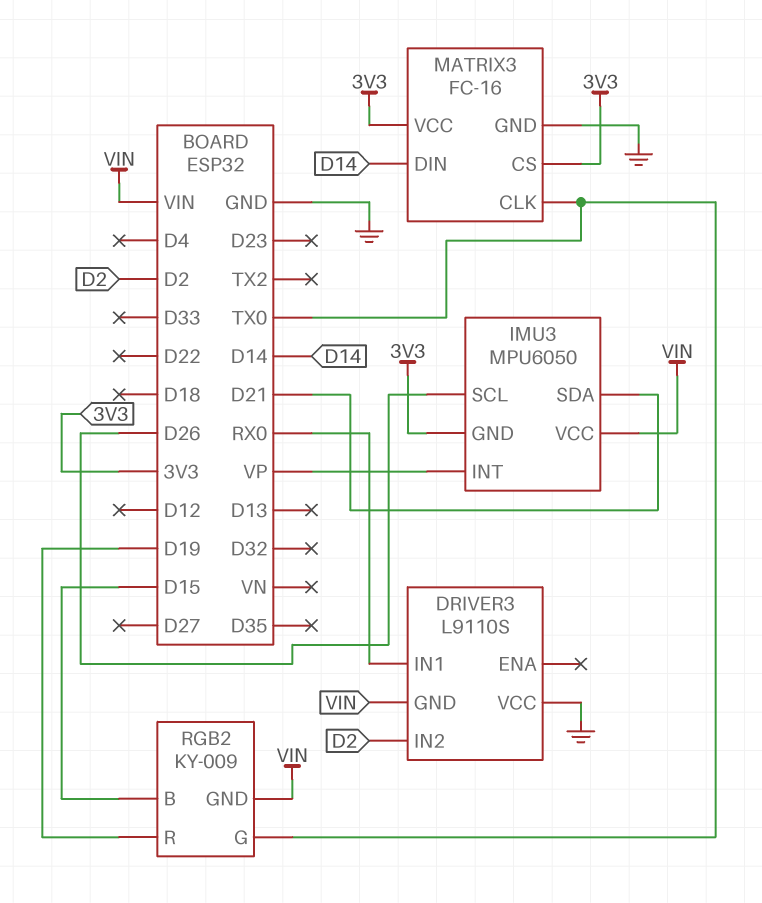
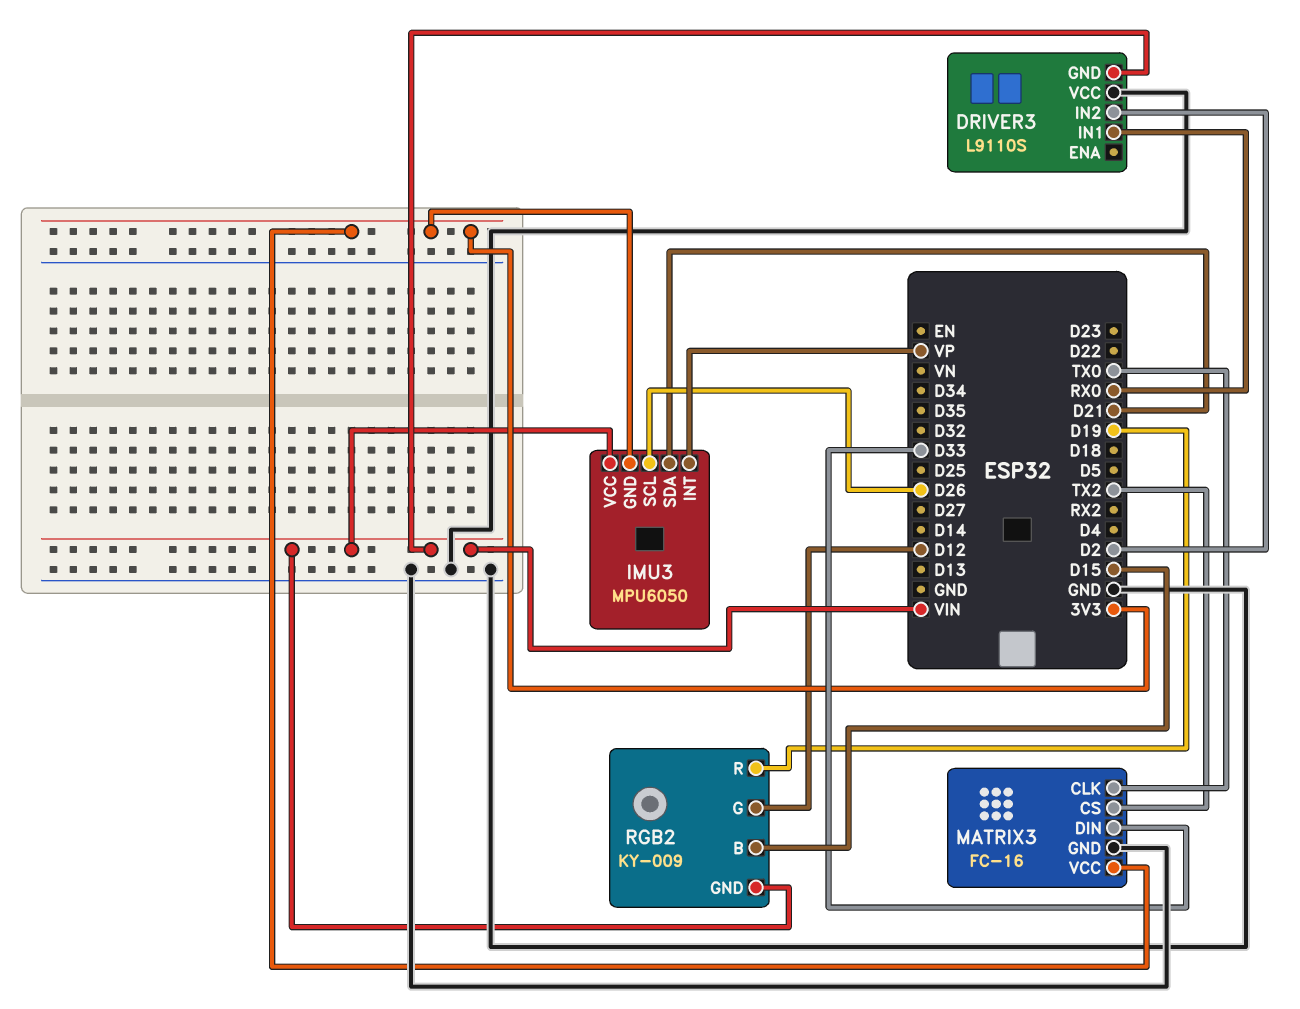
MATRIX3 pin CS: 3V3 -> TX2
MATRIX3 pin DIN: D14 -> D33
RGB2 pin G: TX0 -> D12

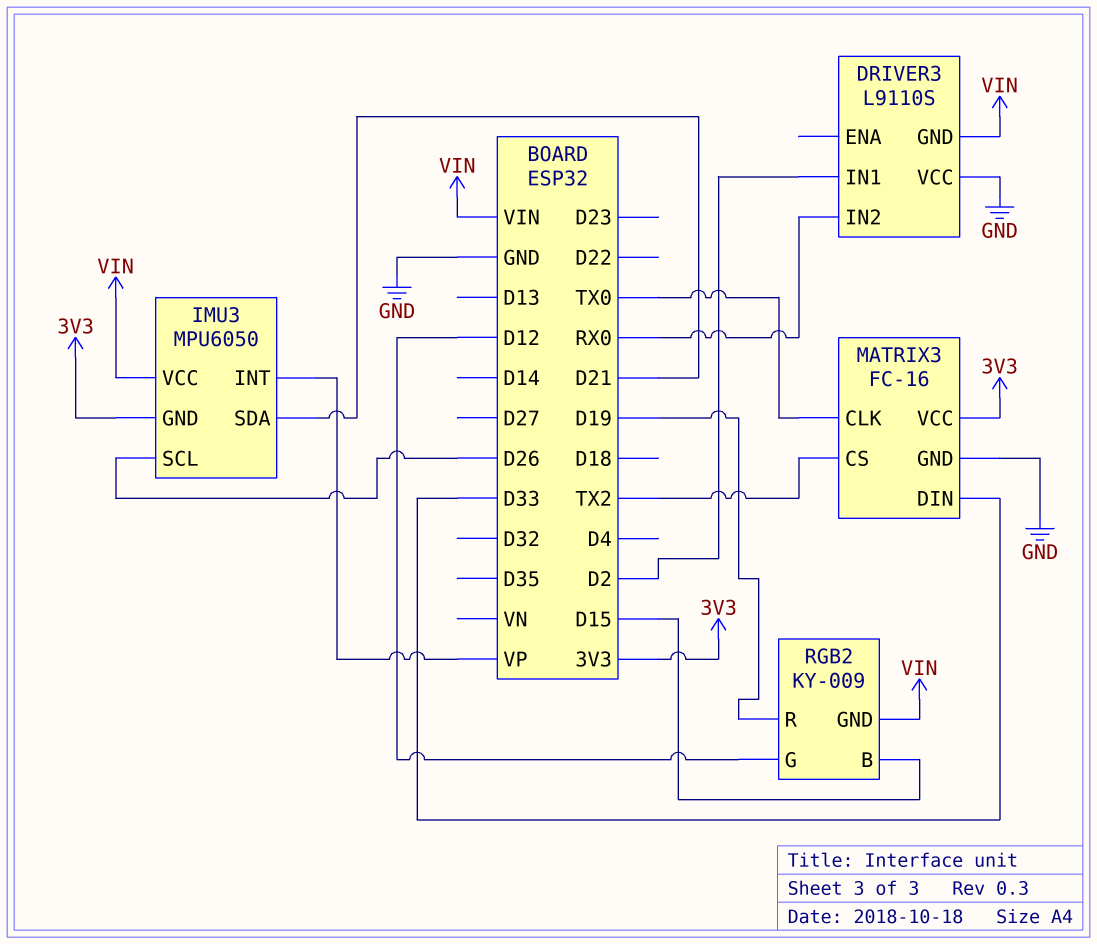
DRIVER3 pin IN1: RX0 -> D2
DRIVER3 pin IN2: D2 -> RX0

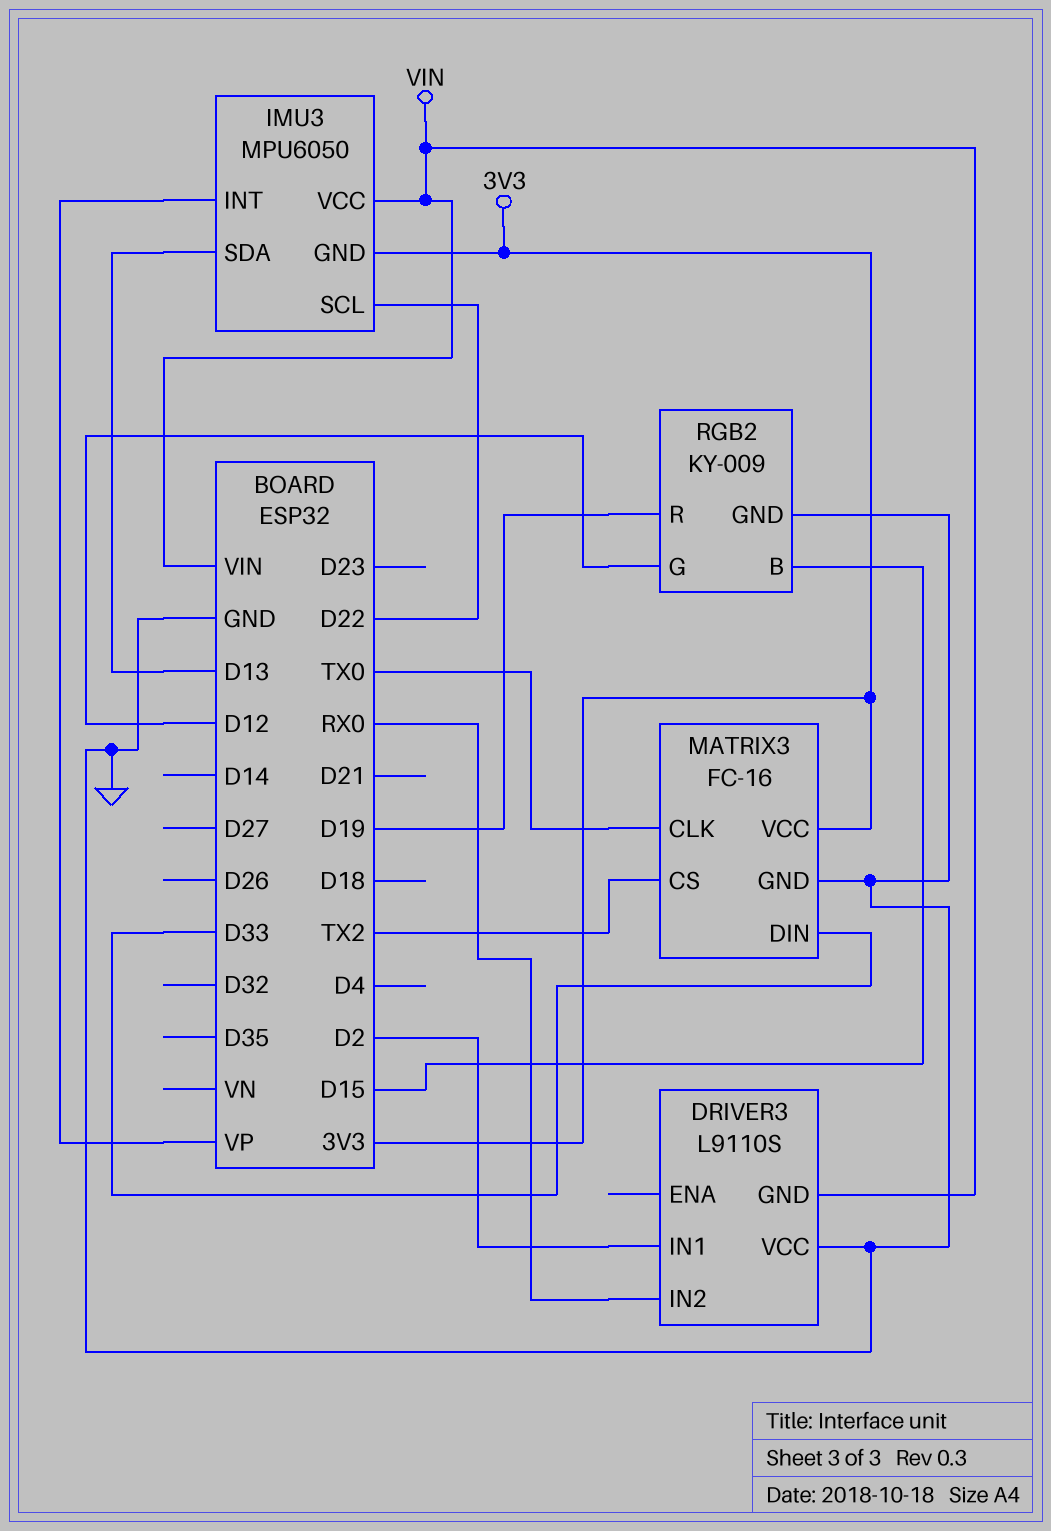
IMU3 pin SCL: D26 -> D22
IMU3 pin SDA: D21 -> D13
RGB2 pin GND: VIN -> GND

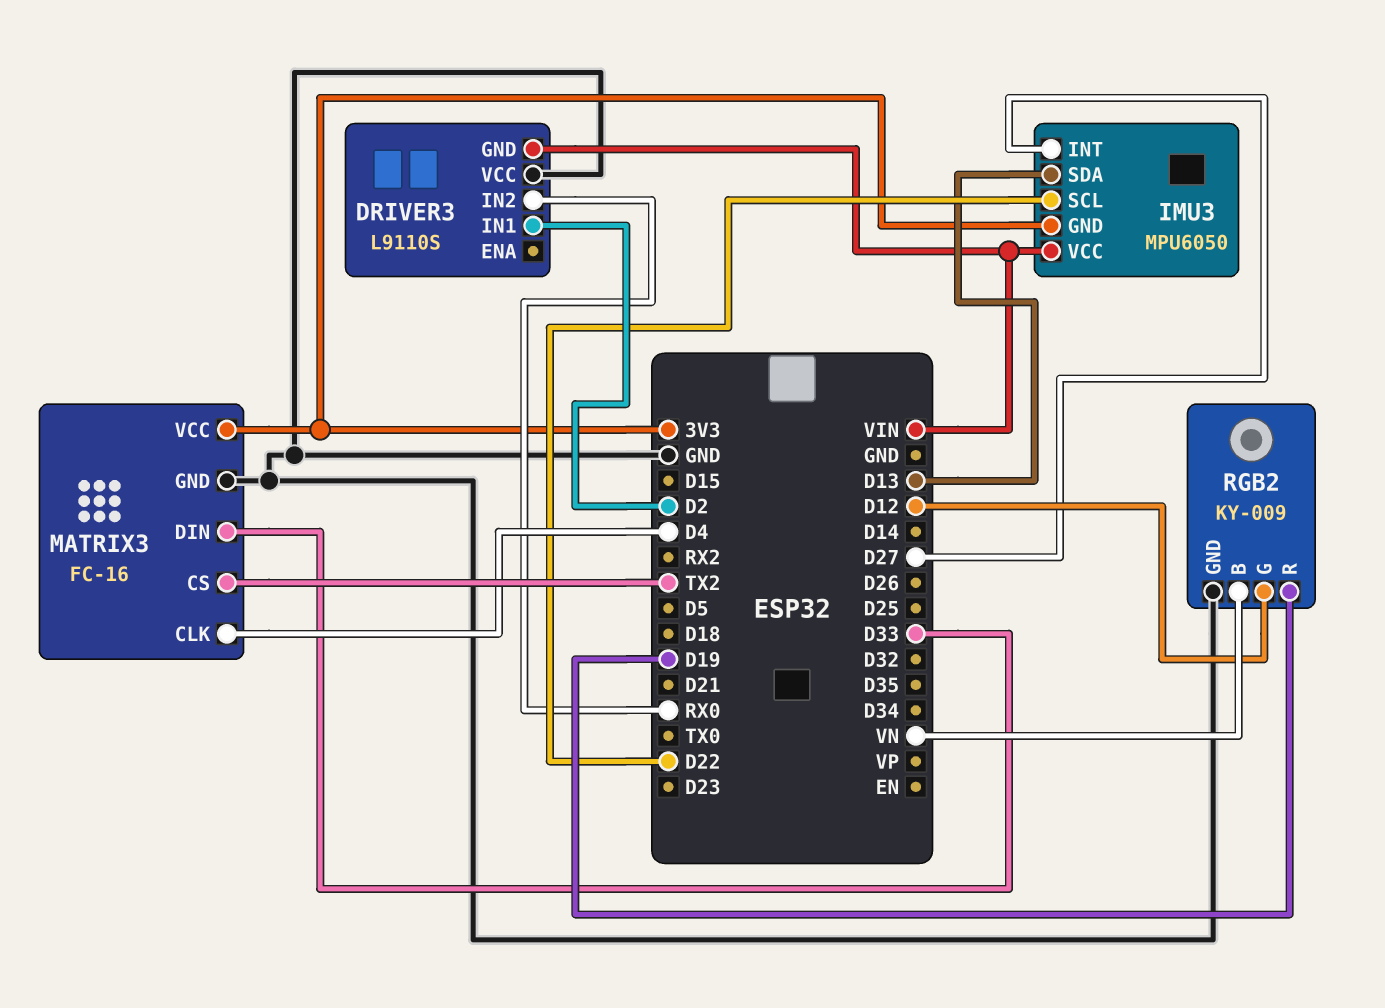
IMU3 pin INT: VP -> D27
MATRIX3 pin CLK: TX0 -> D4
RGB2 pin B: D15 -> VN

